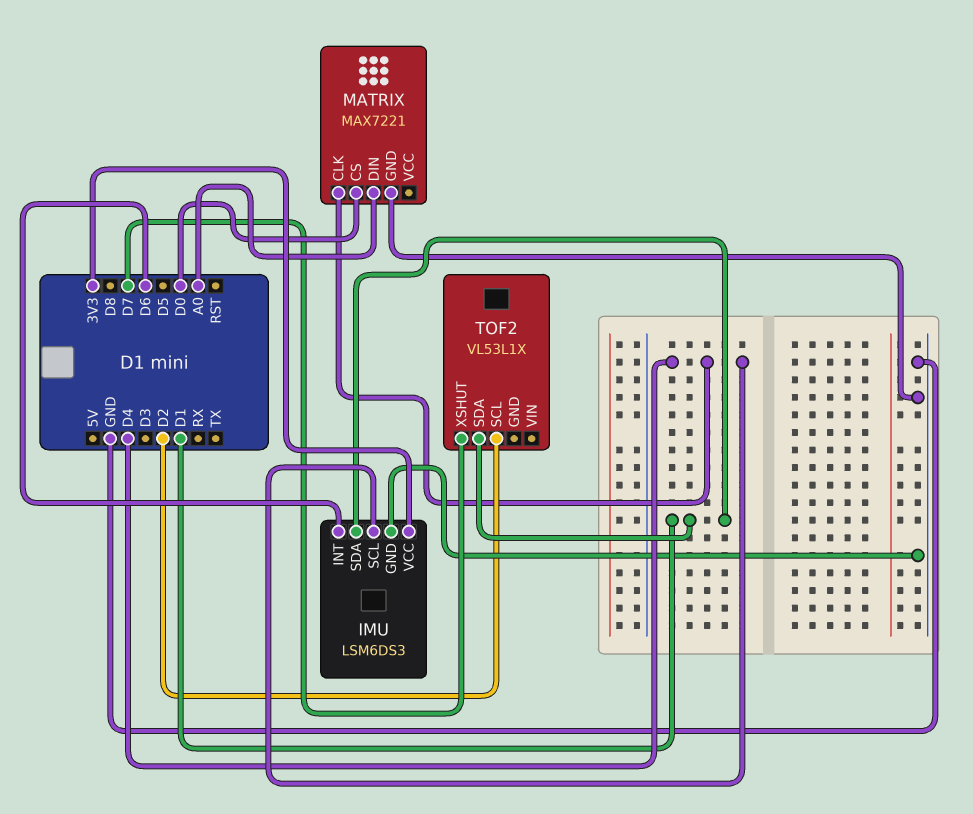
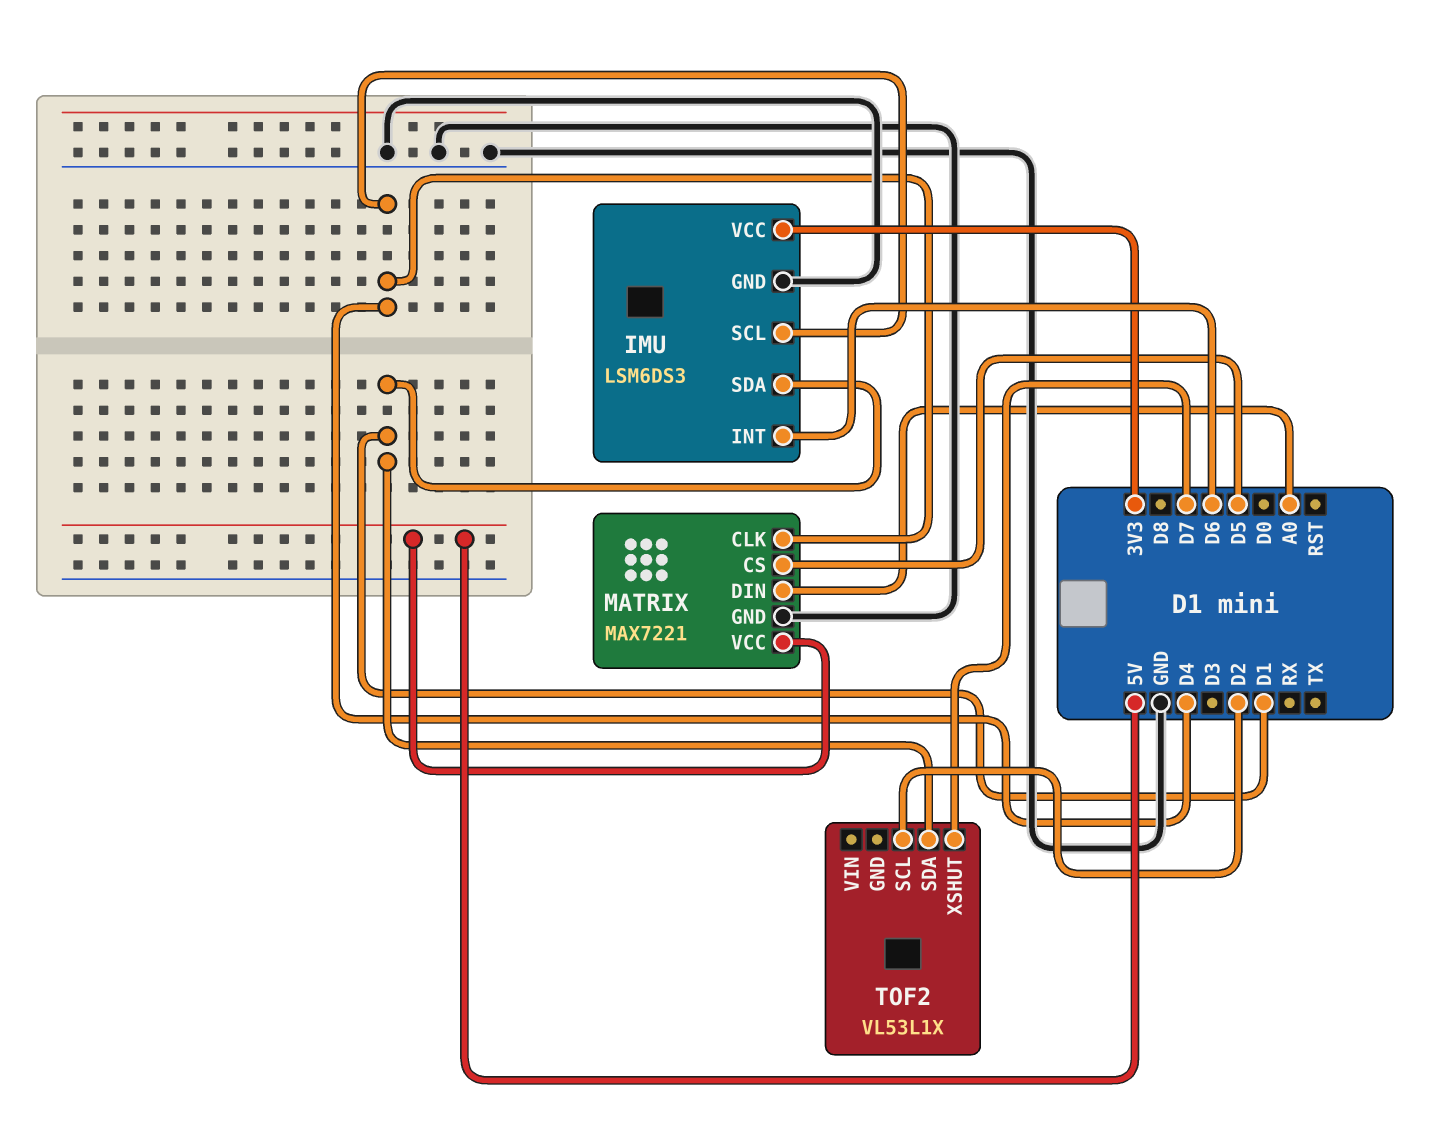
MATRIX pin CS: D0 -> D5
MATRIX pin VCC: none -> 5V

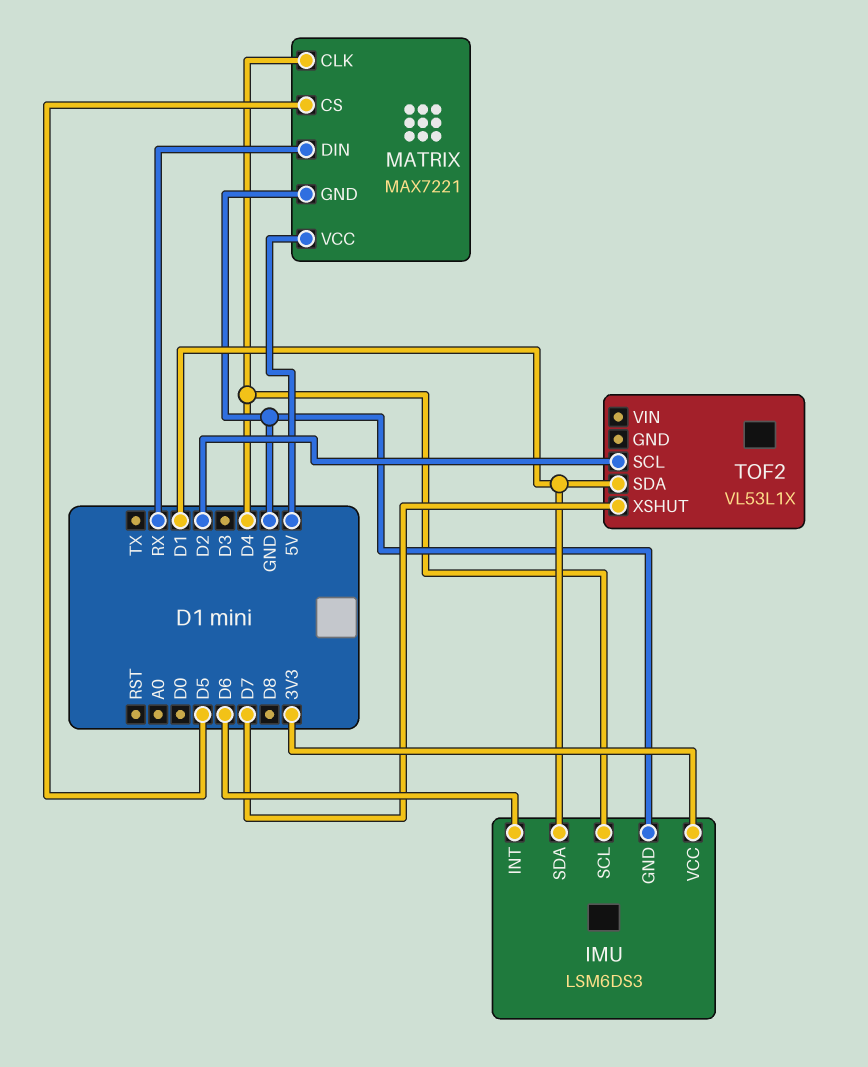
MATRIX pin DIN: A0 -> RX

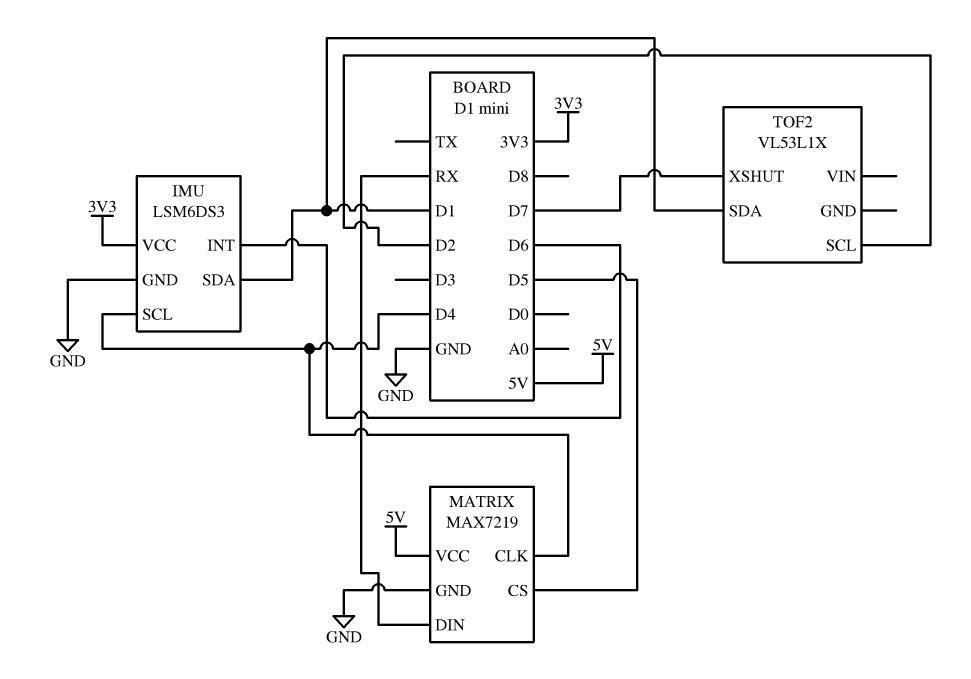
MATRIX: MAX7221 -> MAX7219

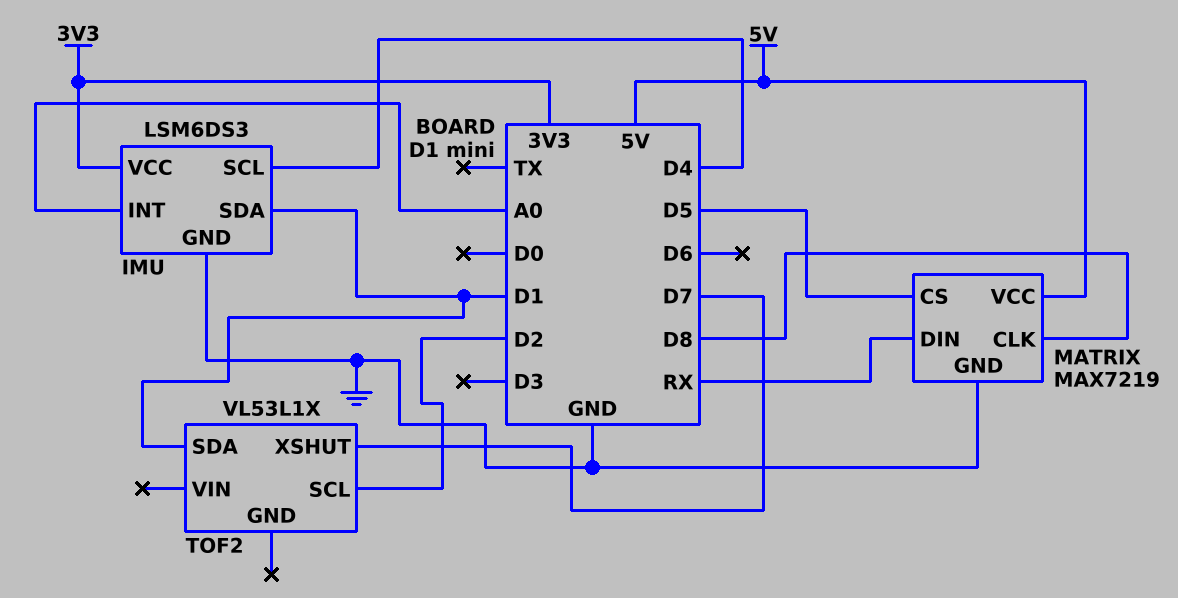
IMU pin INT: D6 -> A0
MATRIX pin CLK: D4 -> D8

